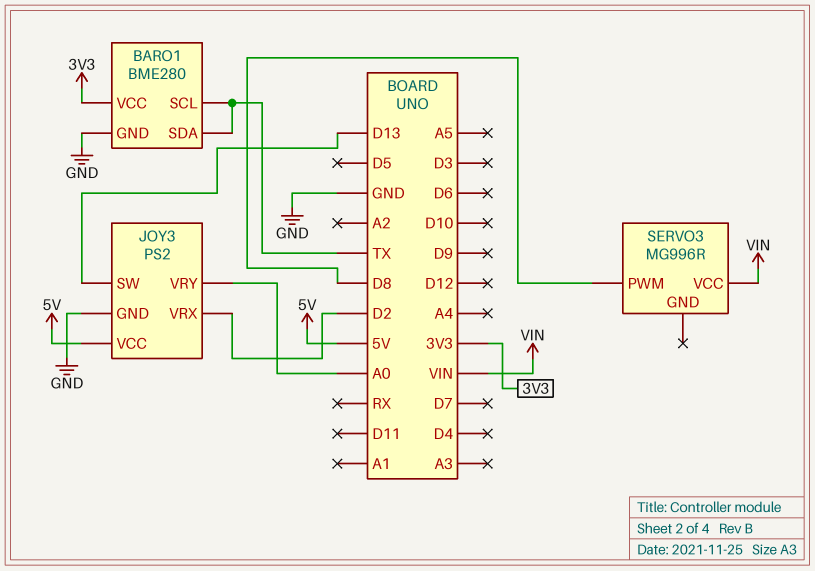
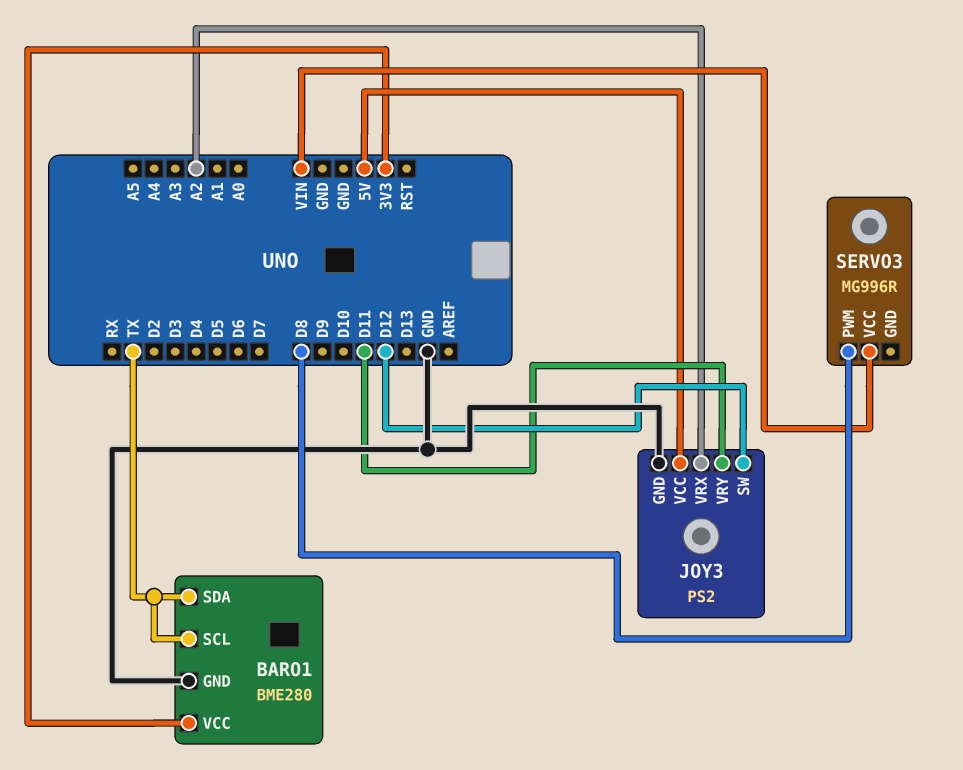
JOY3 pin SW: D13 -> D12
JOY3 pin VRX: D2 -> A2
JOY3 pin VRY: A0 -> D11

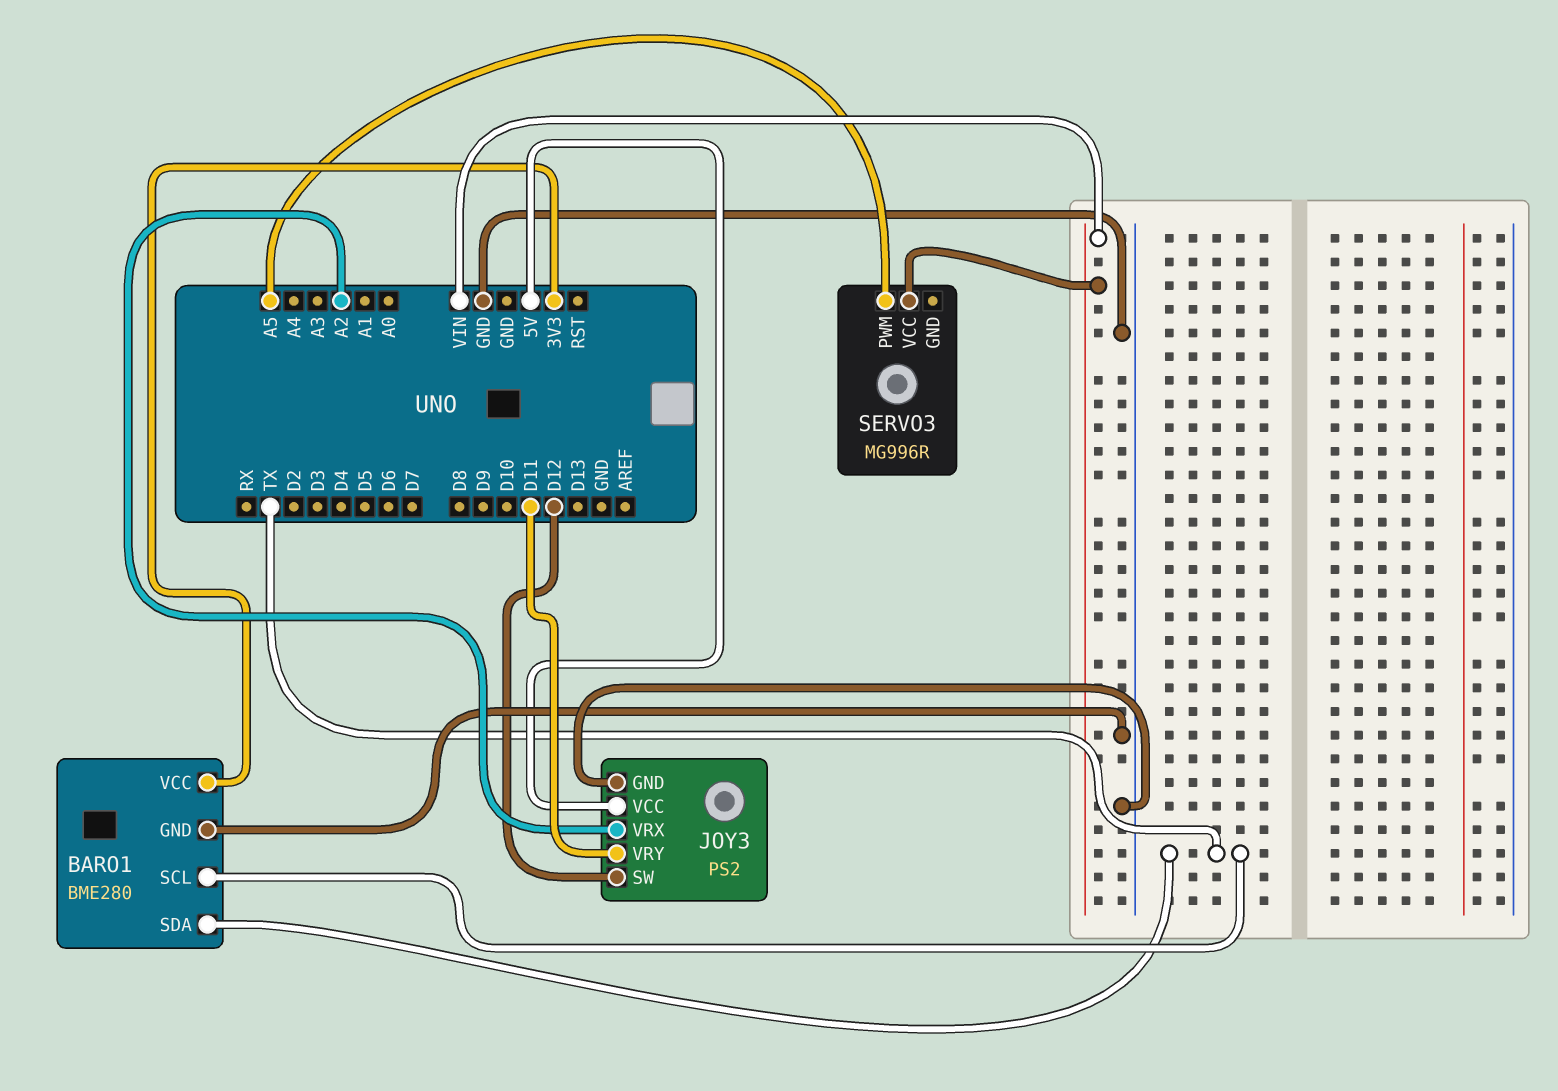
SERVO3 pin PWM: D8 -> A5

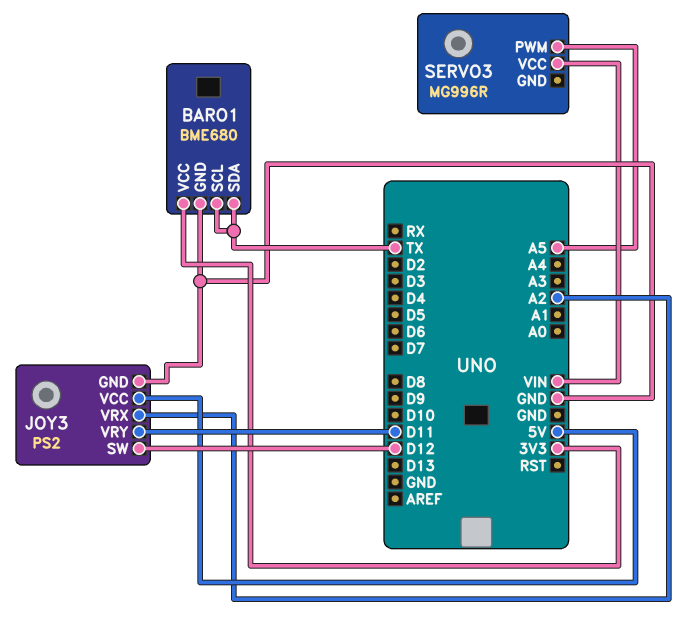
BARO1: BME280 -> BME680

